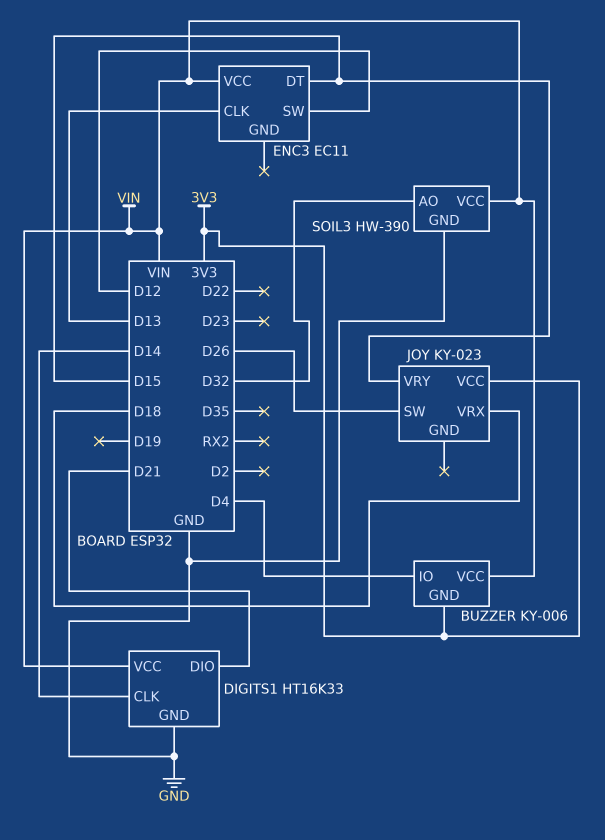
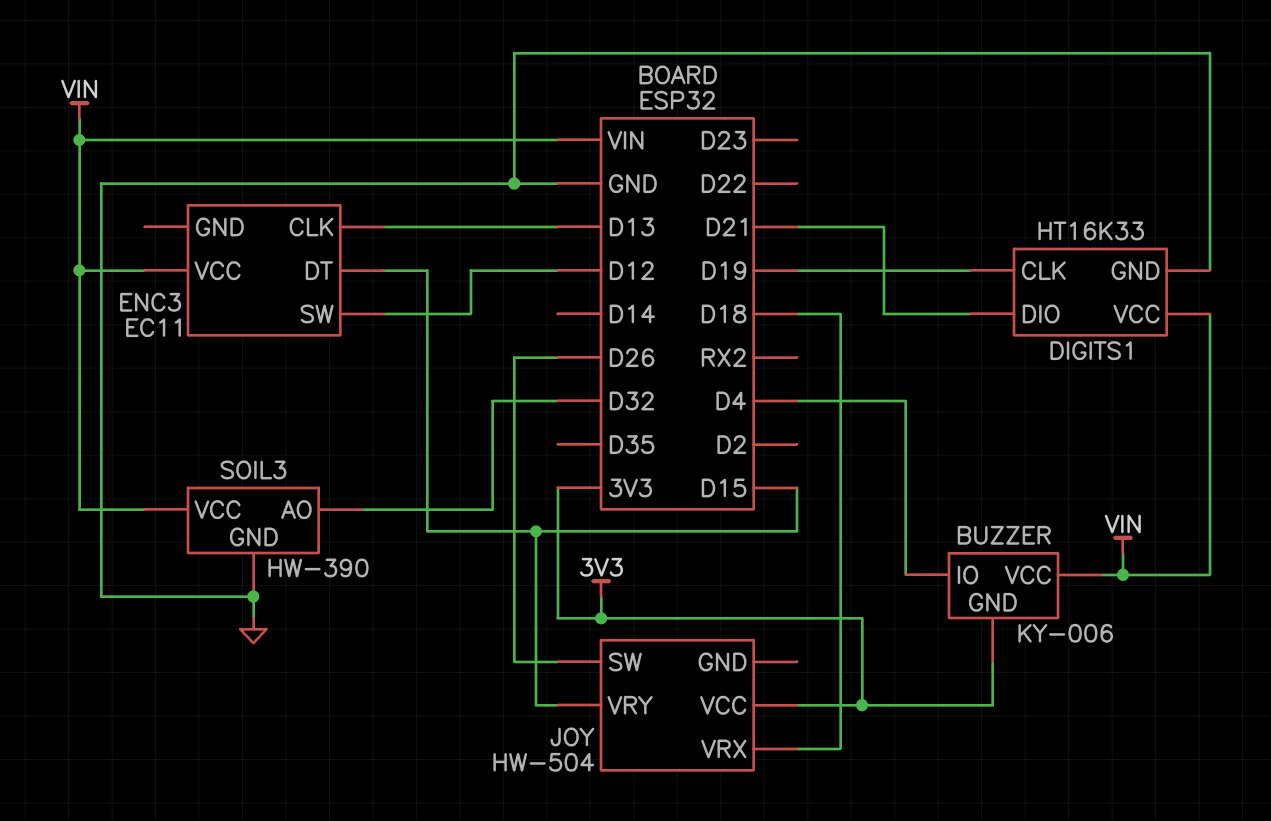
DIGITS1 pin CLK: D14 -> D19
JOY: KY-023 -> HW-504

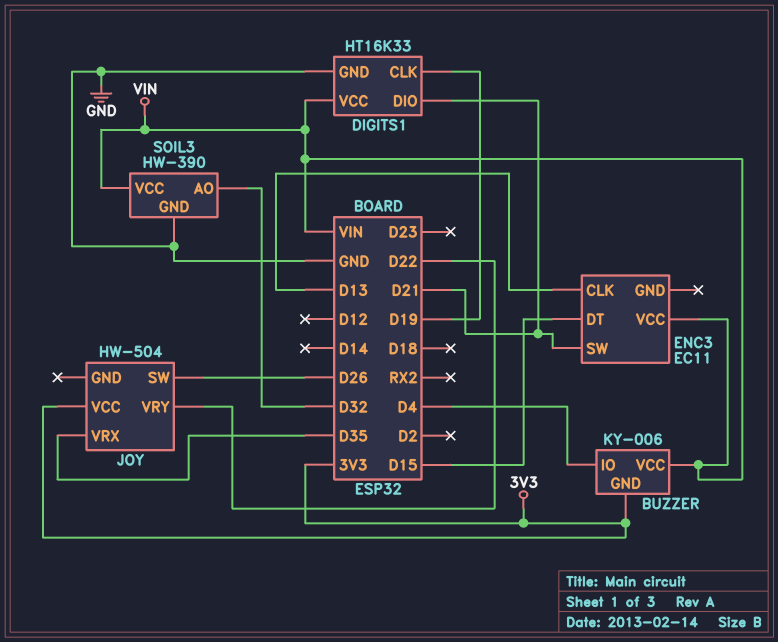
ENC3 pin SW: D12 -> D21
JOY pin VRX: D18 -> D35
JOY pin VRY: D15 -> D22

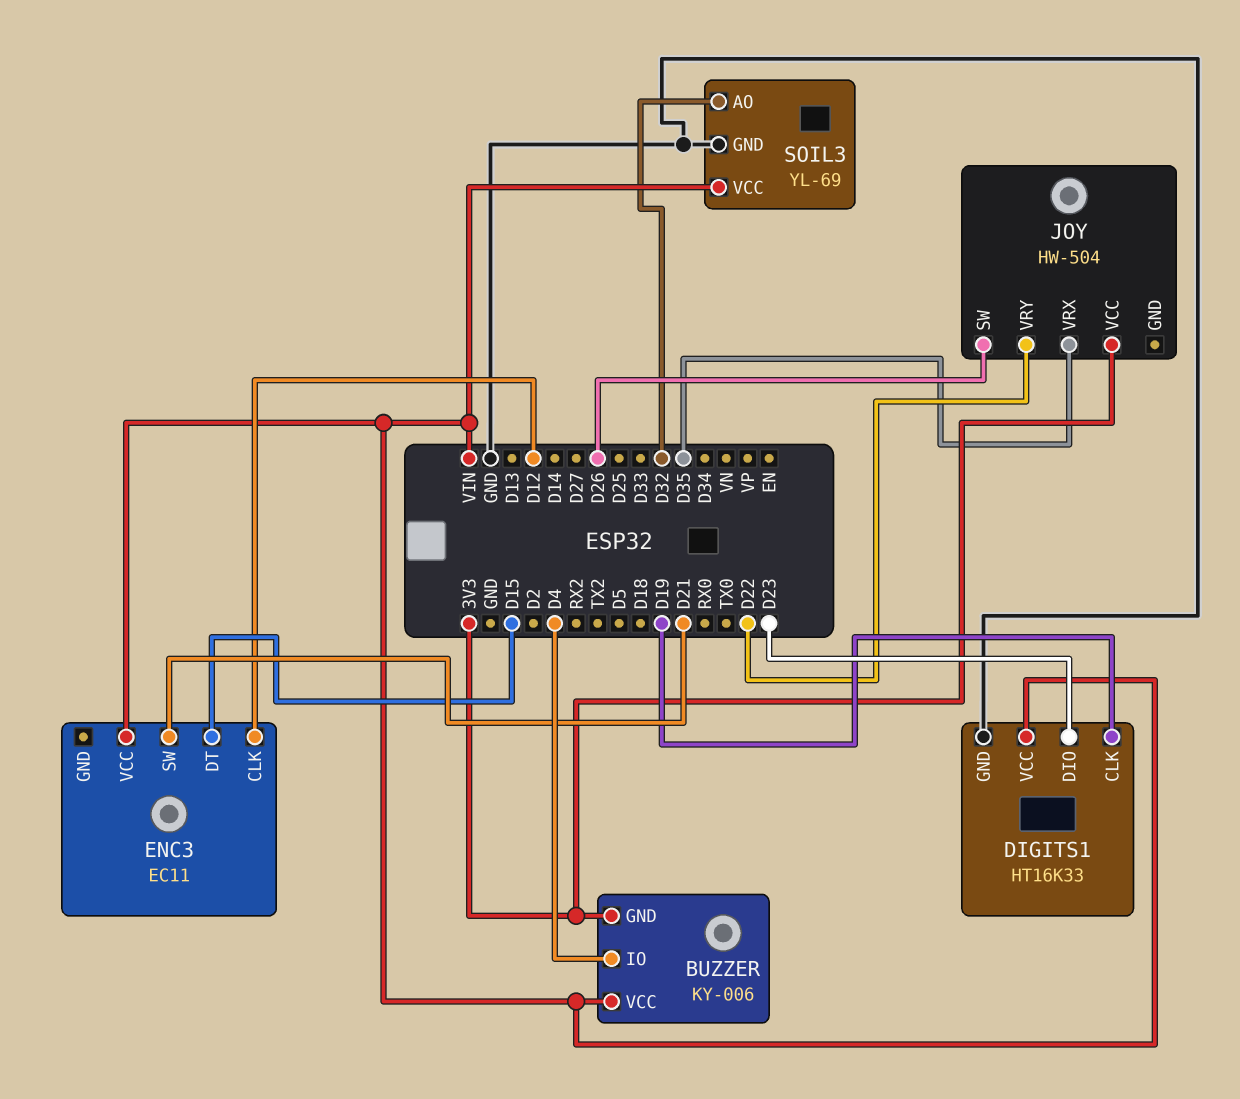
DIGITS1 pin DIO: D21 -> D23
ENC3 pin CLK: D13 -> D12
SOIL3: HW-390 -> YL-69

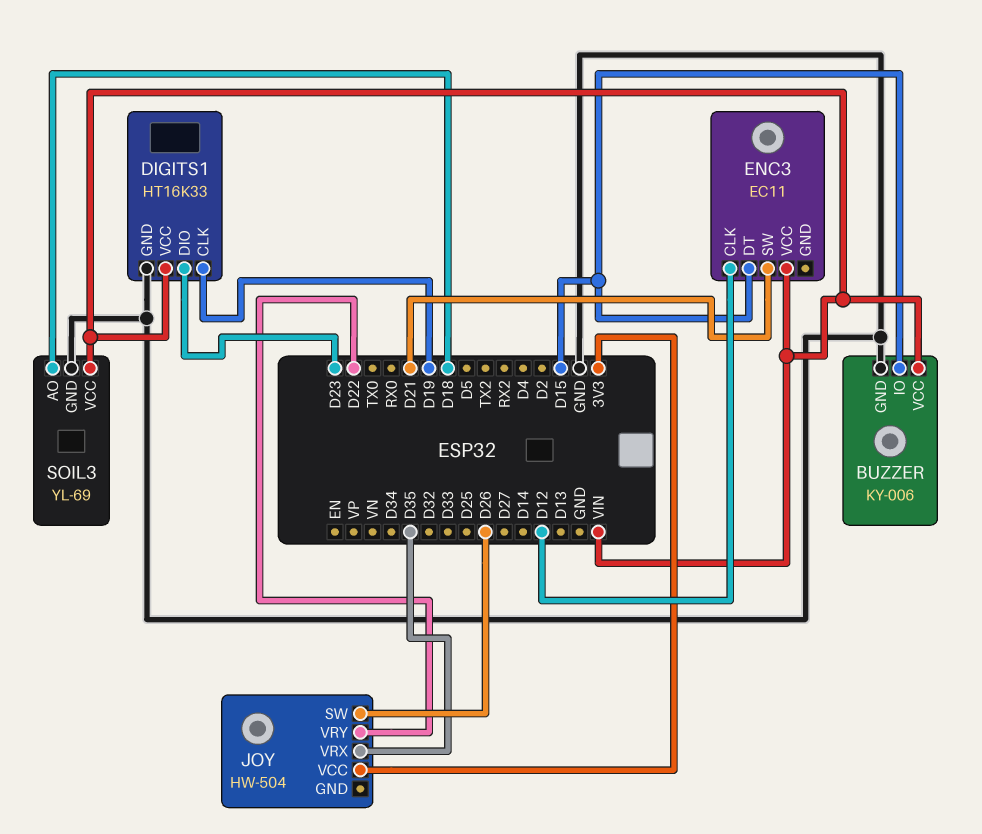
BUZZER pin GND: 3V3 -> GND
BUZZER pin IO: D4 -> D15
SOIL3 pin AO: D32 -> D18

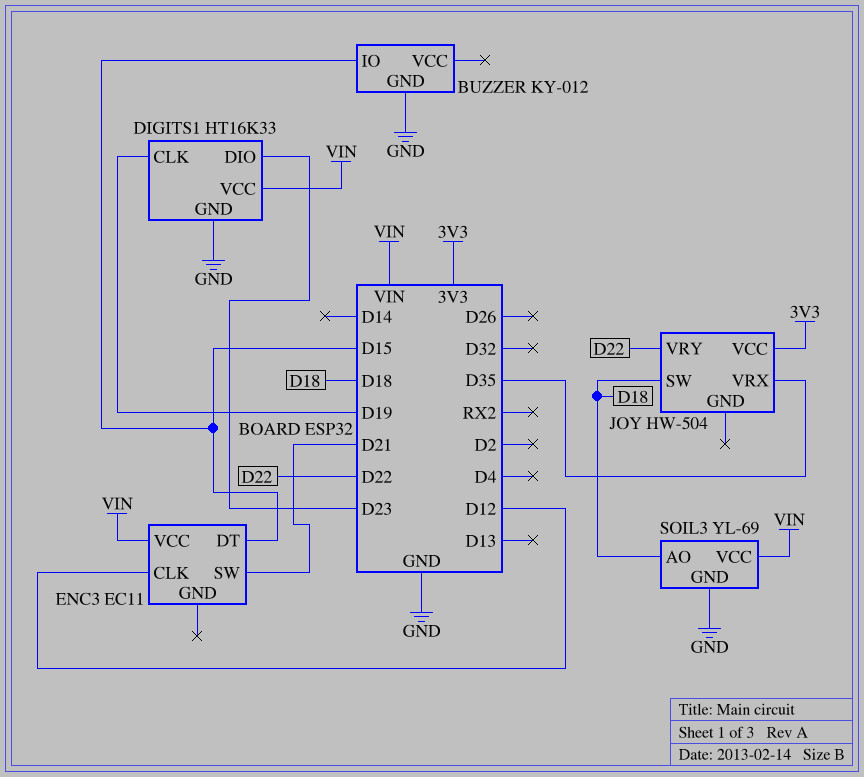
BUZZER: KY-006 -> KY-012
BUZZER pin VCC: VIN -> none
JOY pin SW: D26 -> D18

